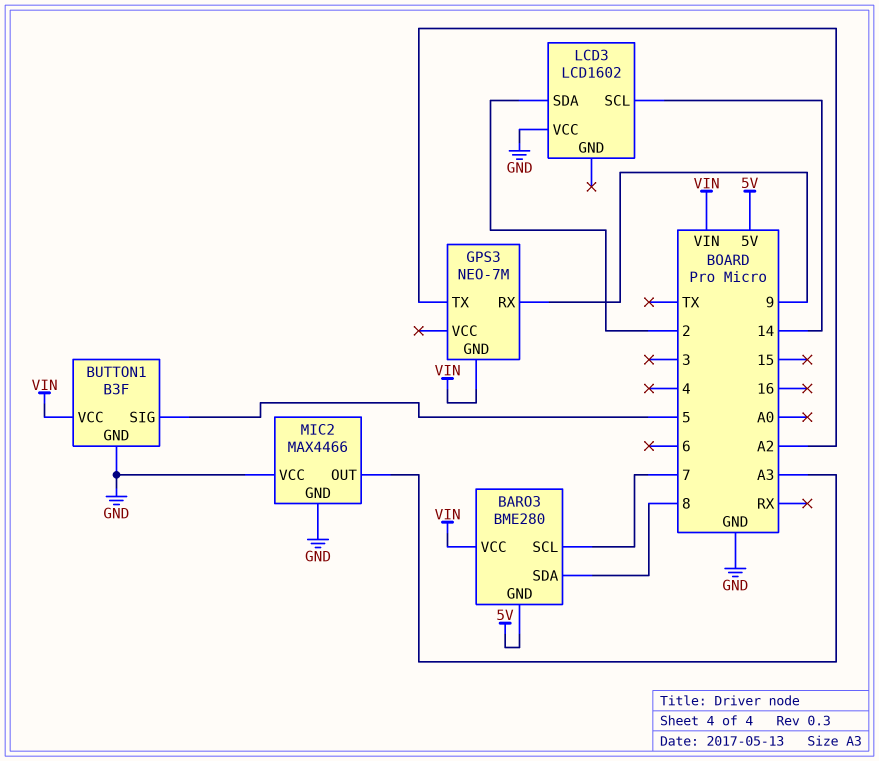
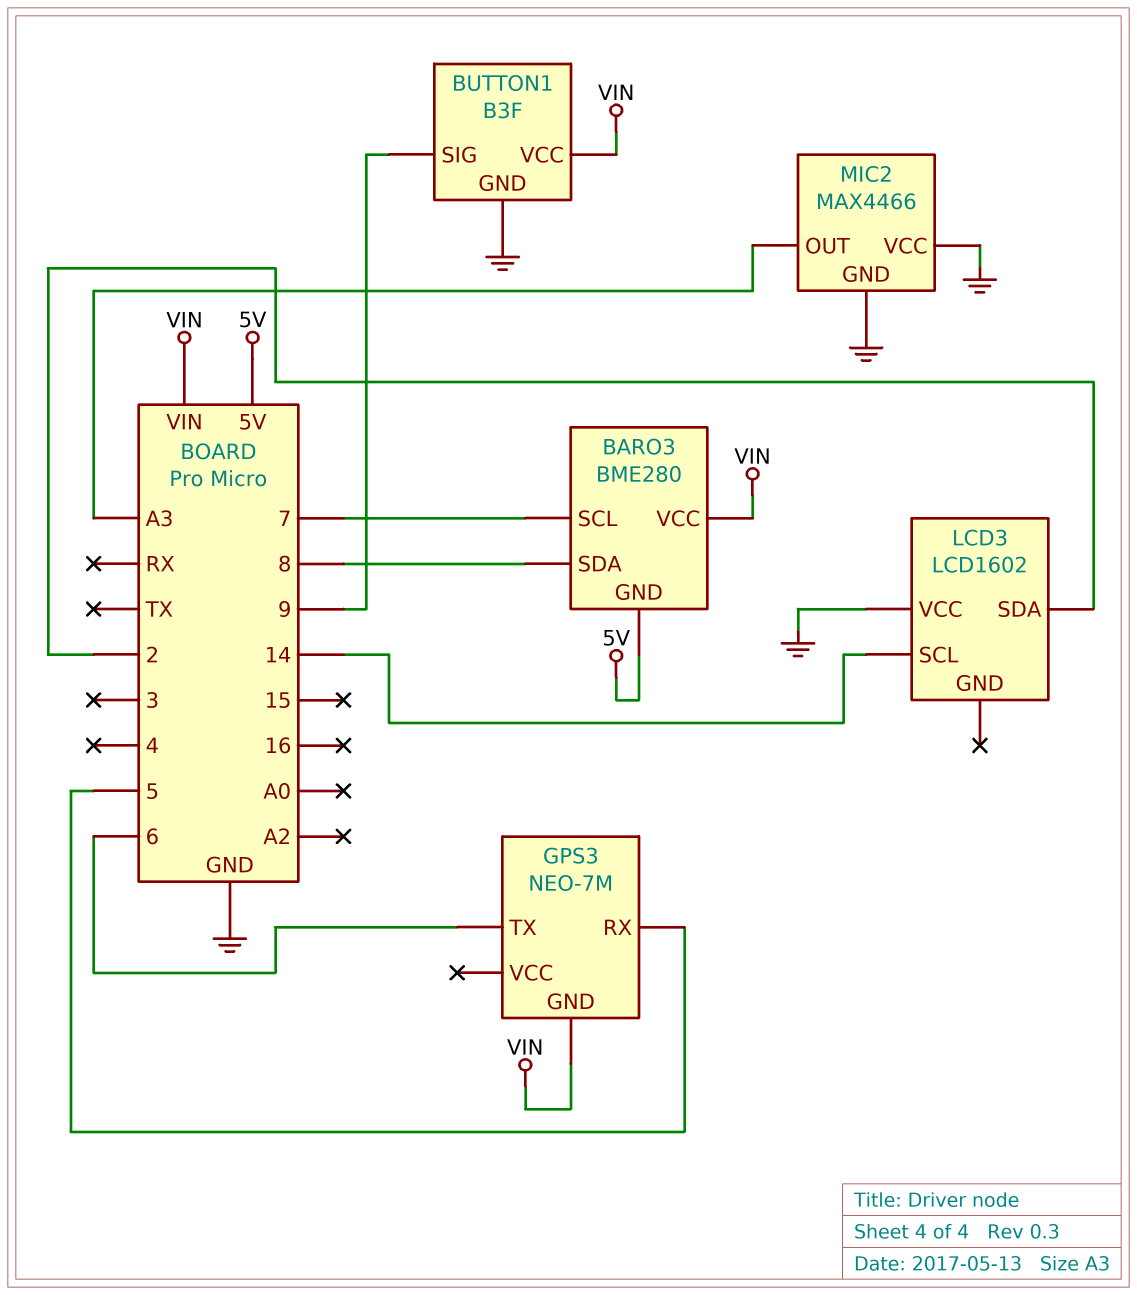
BUTTON1 pin SIG: 5 -> 9
GPS3 pin RX: 9 -> 5
GPS3 pin TX: A2 -> 6

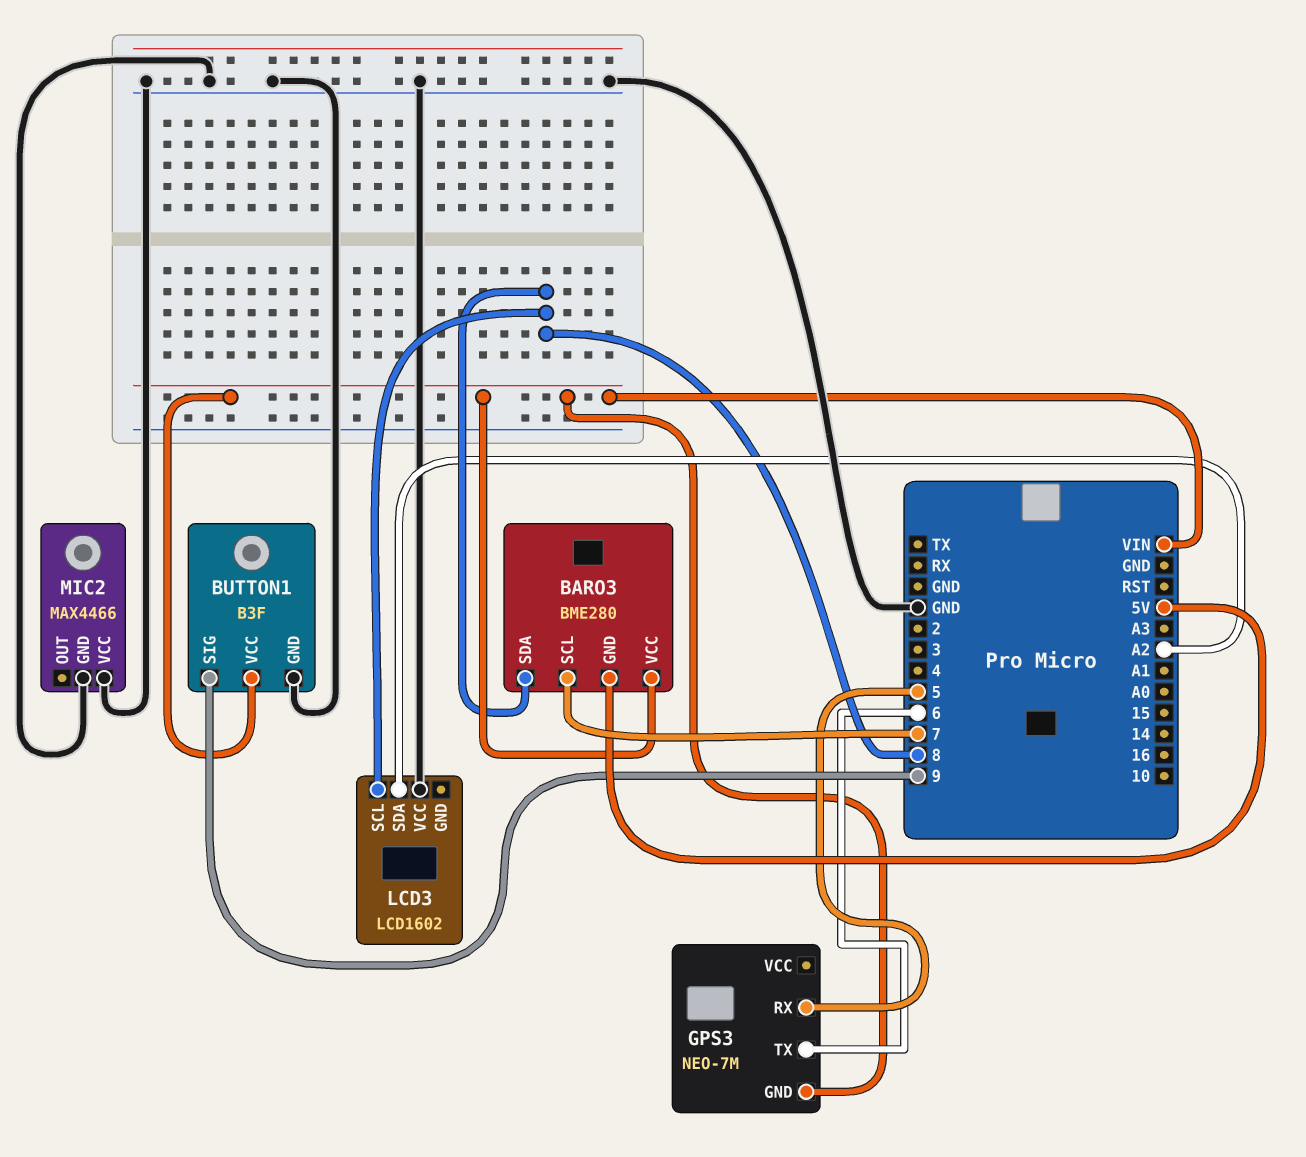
LCD3 pin SCL: 14 -> 8
LCD3 pin SDA: 2 -> A2
MIC2 pin OUT: A3 -> none

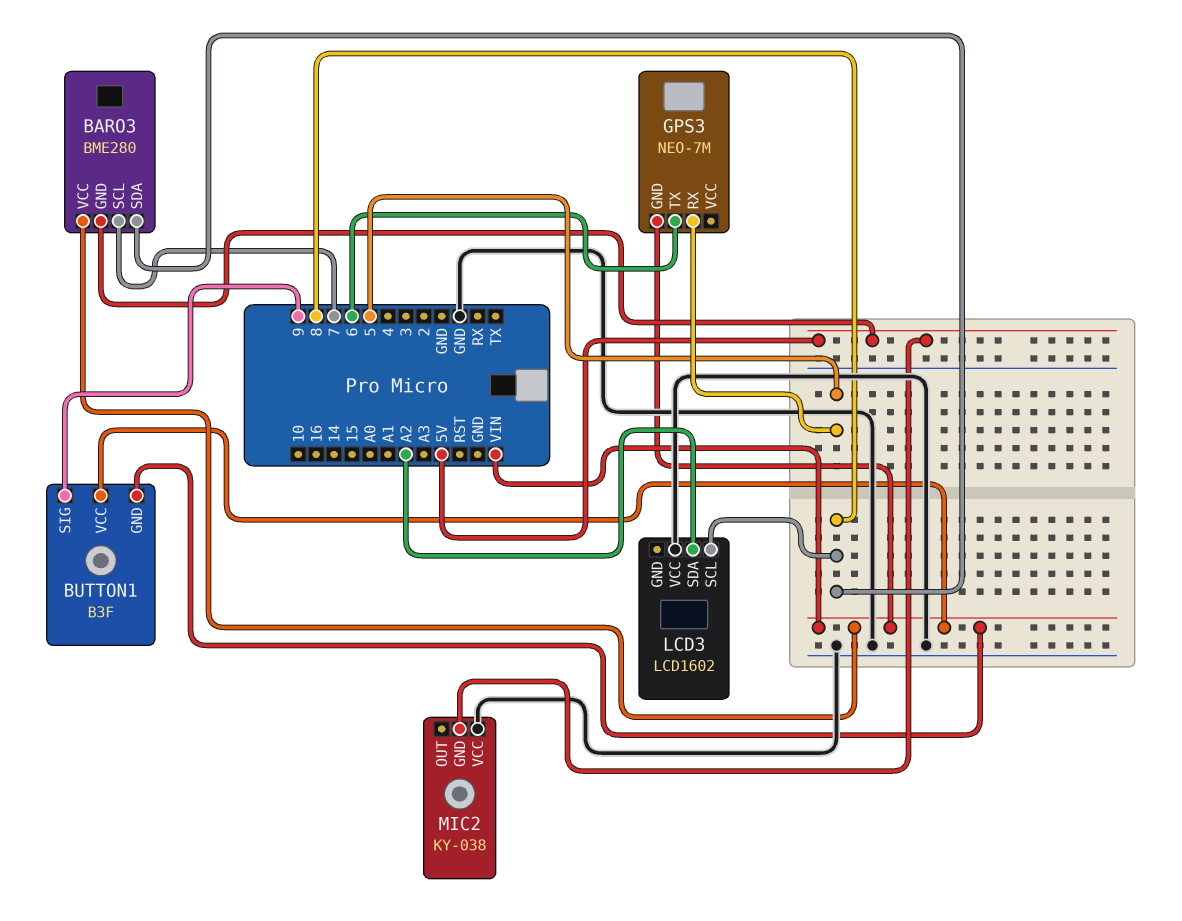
BUTTON1 pin GND: GND -> VIN
MIC2: MAX4466 -> KY-038
MIC2 pin GND: GND -> 5V

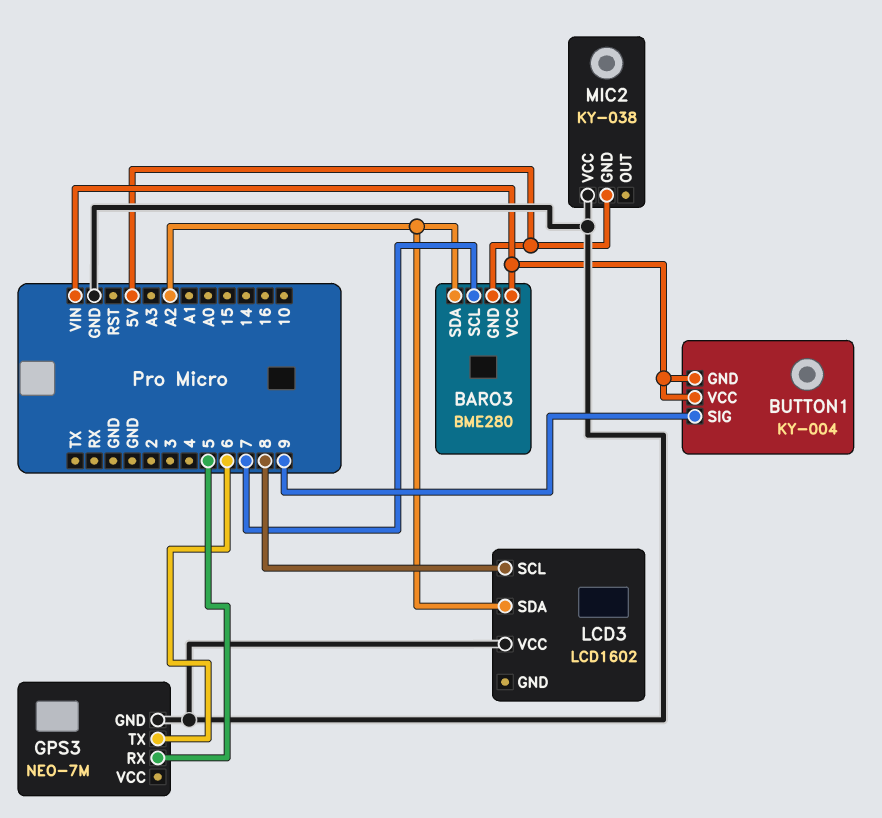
BARO3 pin SDA: 8 -> A2
BUTTON1: B3F -> KY-004
GPS3 pin GND: VIN -> GND

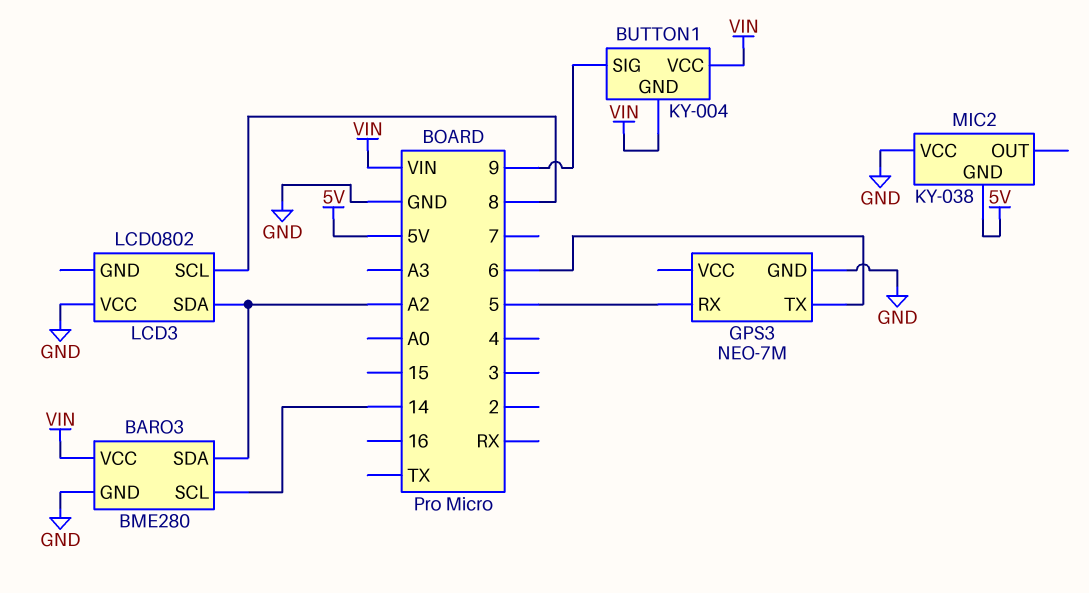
BARO3 pin GND: 5V -> GND
BARO3 pin SCL: 7 -> 14
LCD3: LCD1602 -> LCD0802

